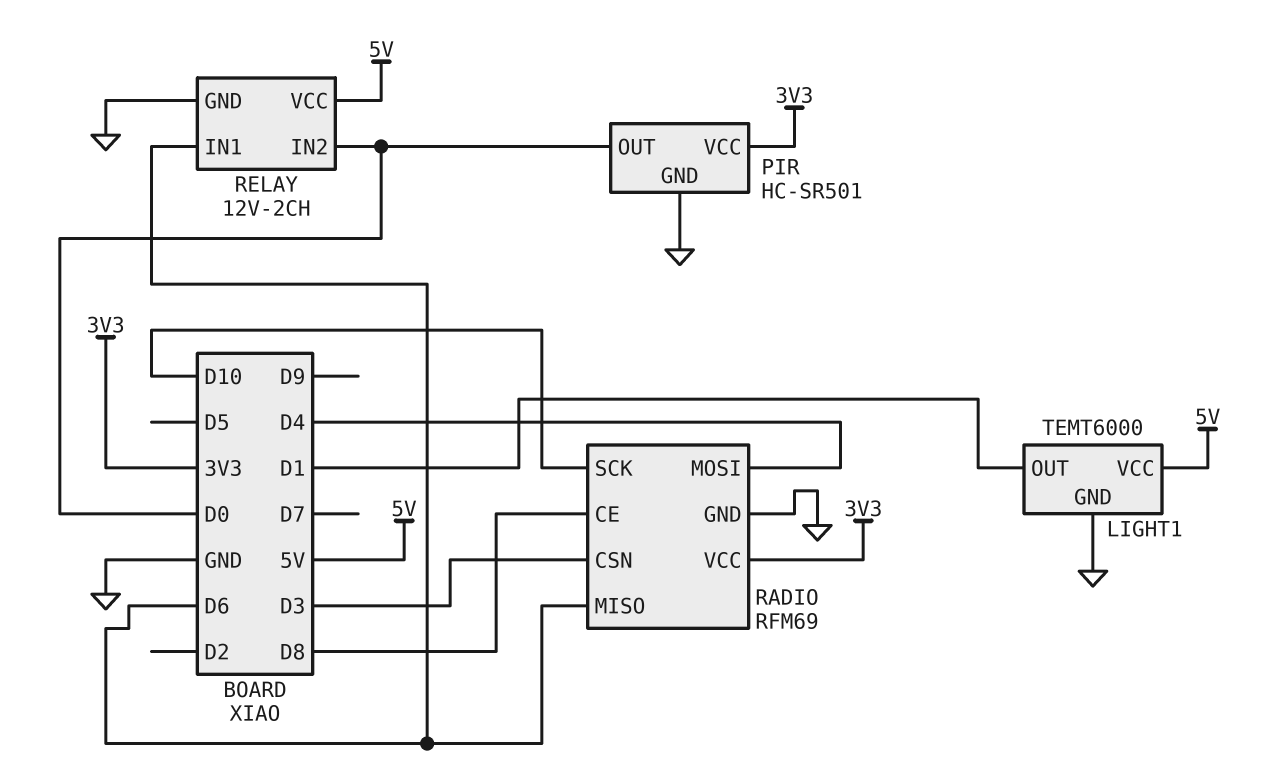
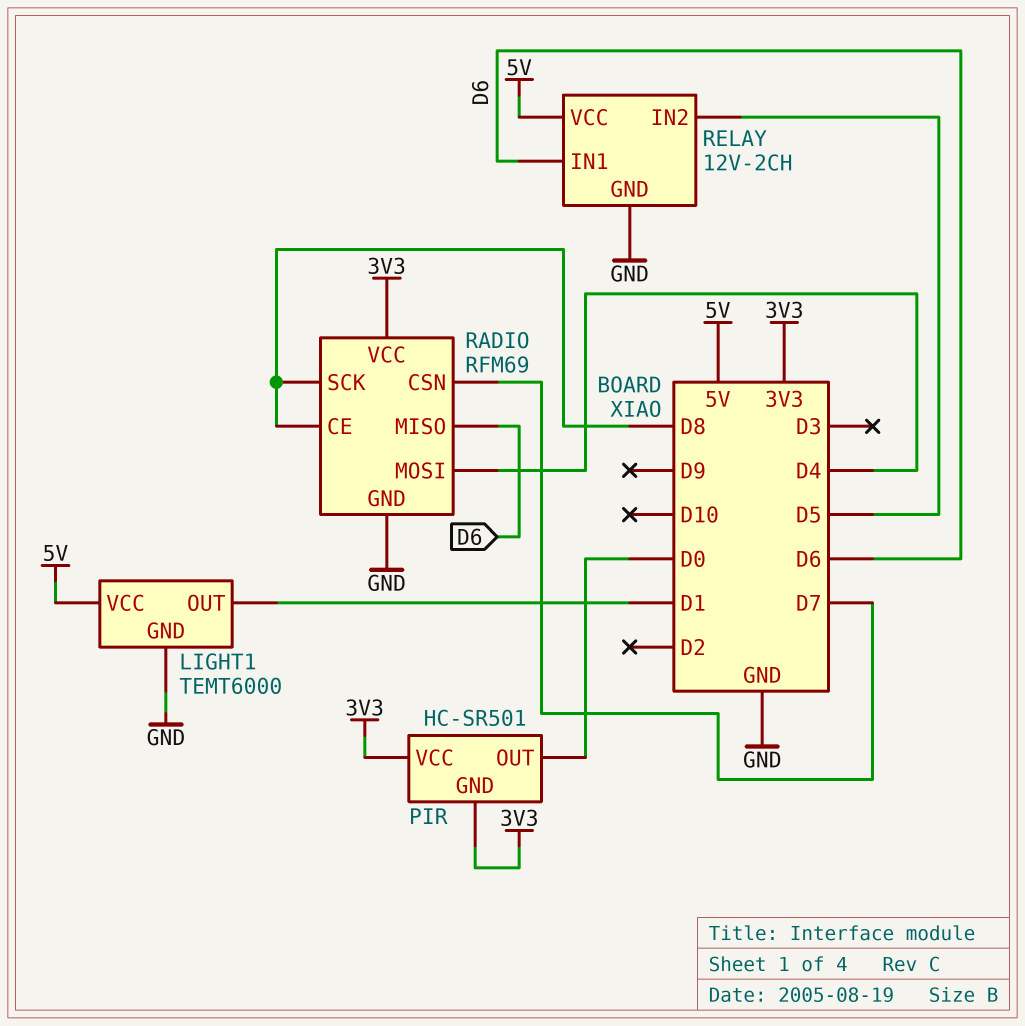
PIR pin GND: GND -> 3V3
RADIO pin CSN: D3 -> D7
RADIO pin SCK: D10 -> D8
RELAY pin IN2: D0 -> D5

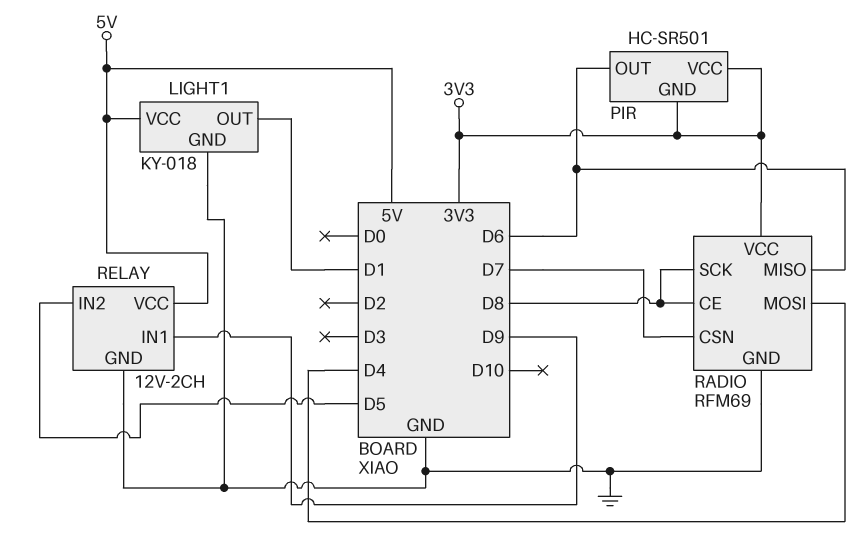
LIGHT1: TEMT6000 -> KY-018
PIR pin OUT: D0 -> D6
RELAY pin IN1: D6 -> D9

